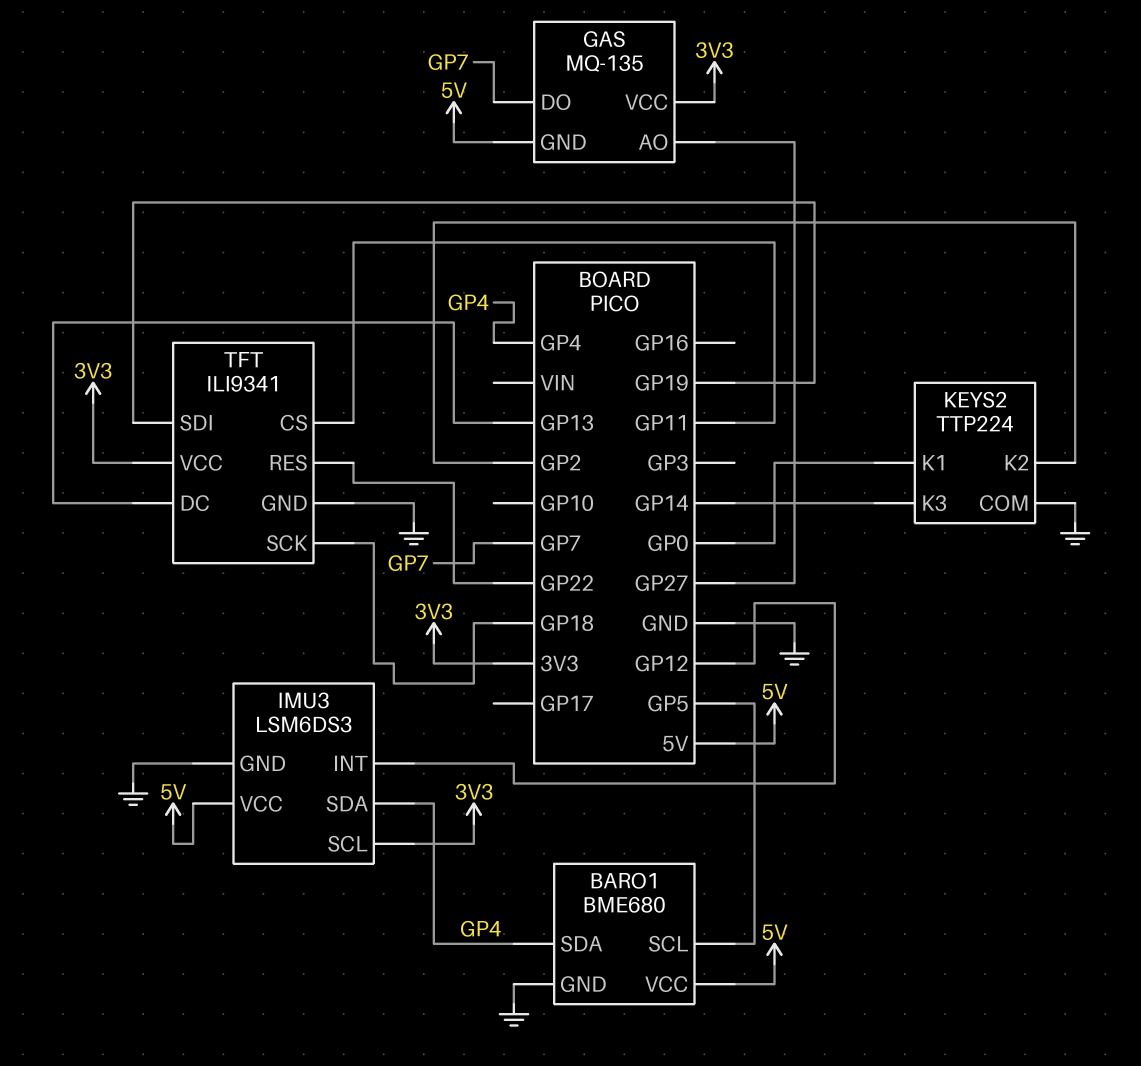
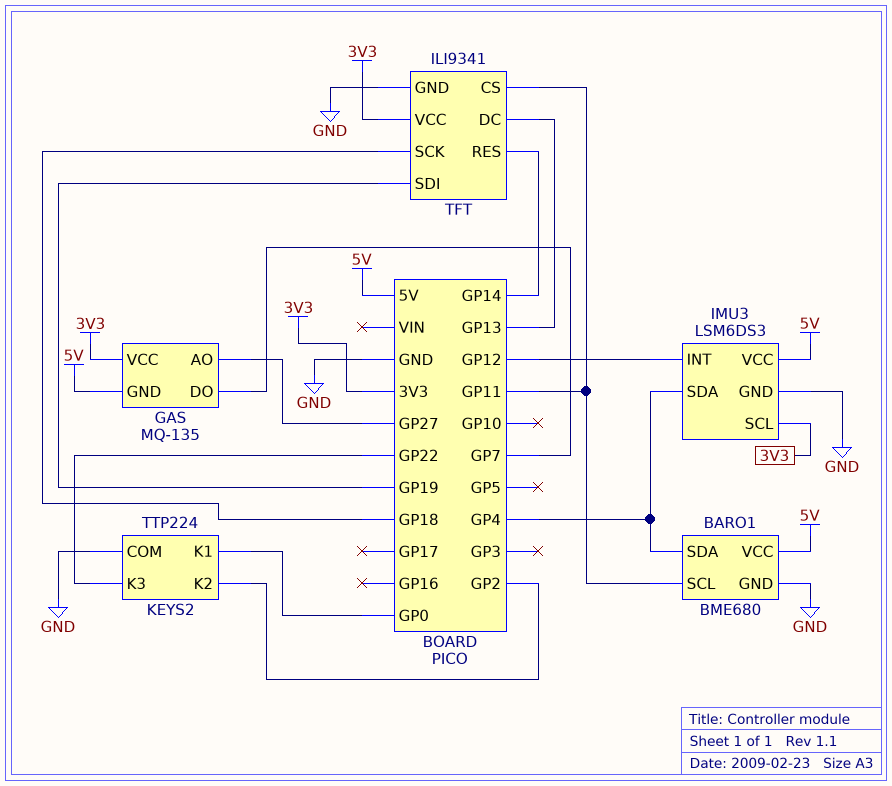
BARO1 pin SCL: GP5 -> GP11
KEYS2 pin K3: GP14 -> GP22
TFT pin RES: GP22 -> GP14

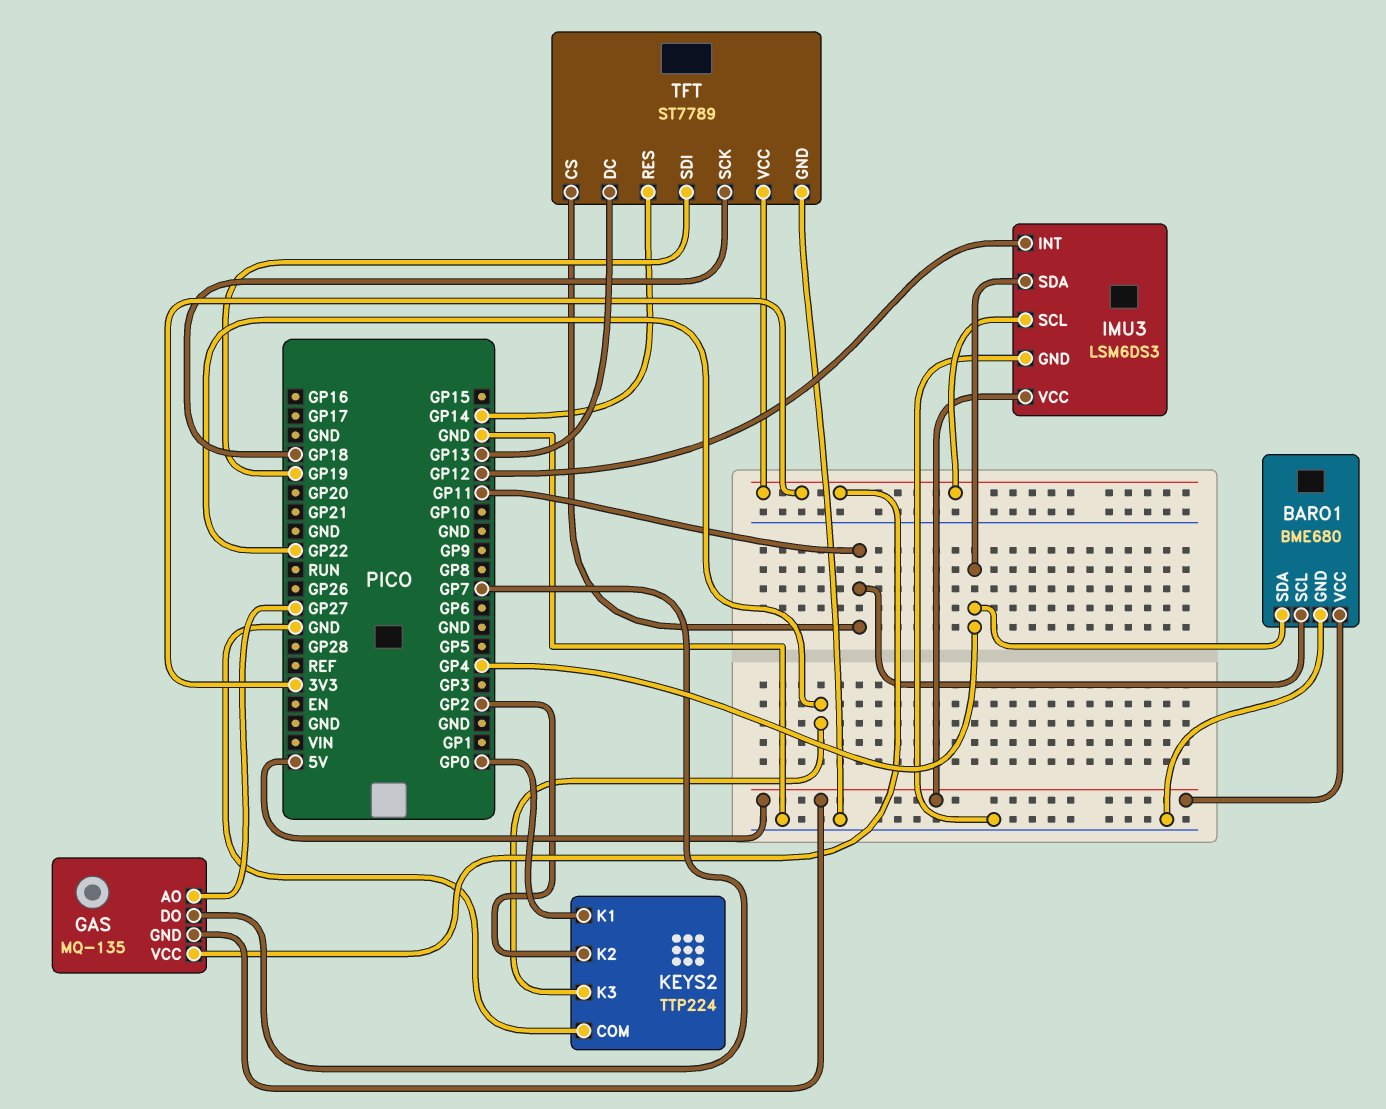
TFT: ILI9341 -> ST7789

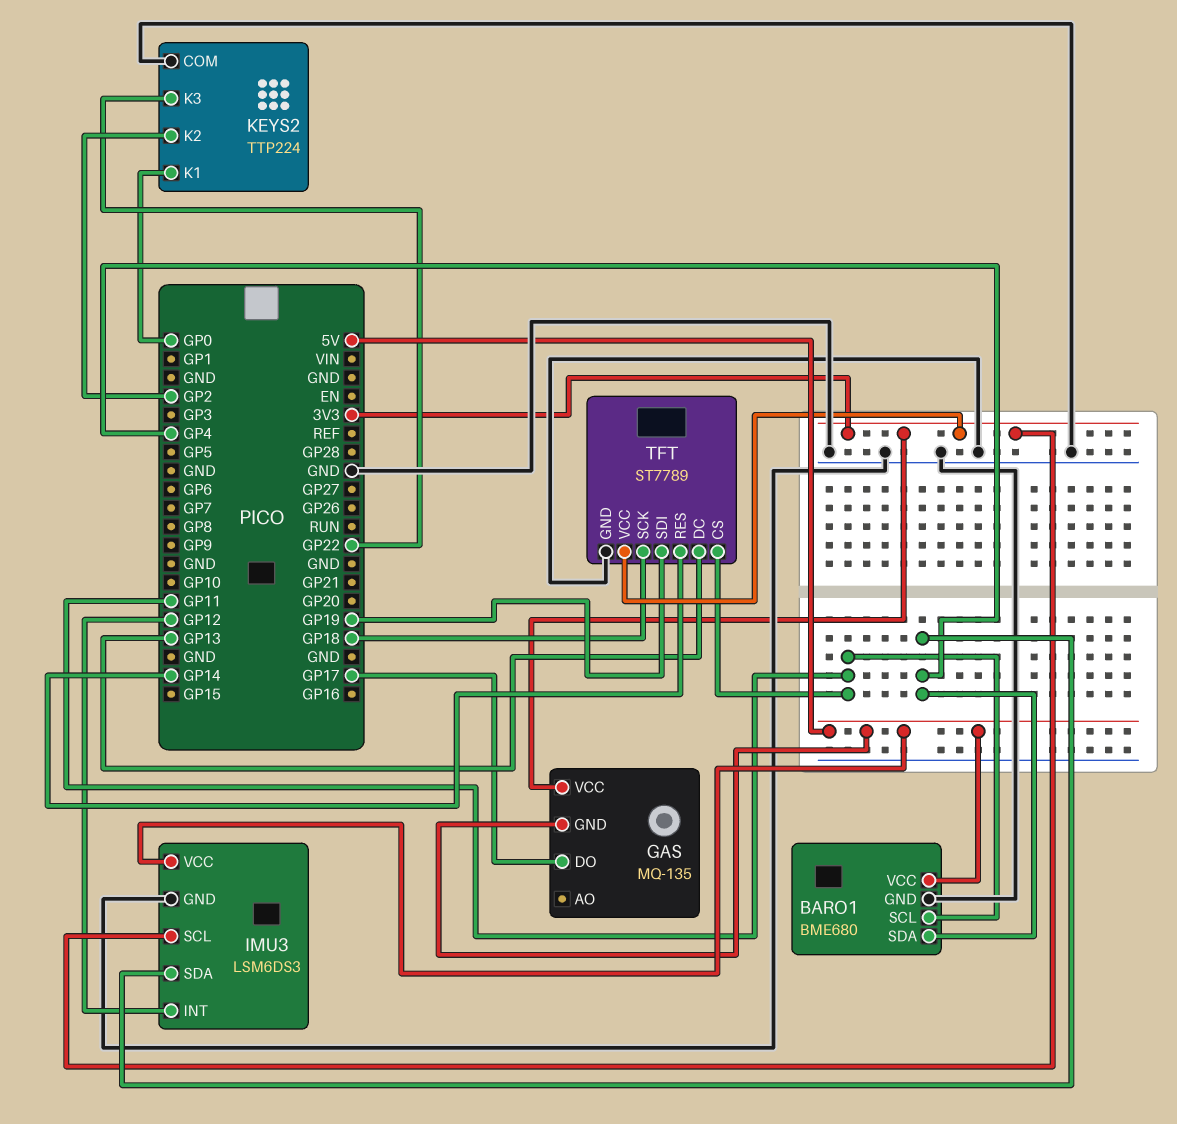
GAS pin AO: GP27 -> none
GAS pin DO: GP7 -> GP17

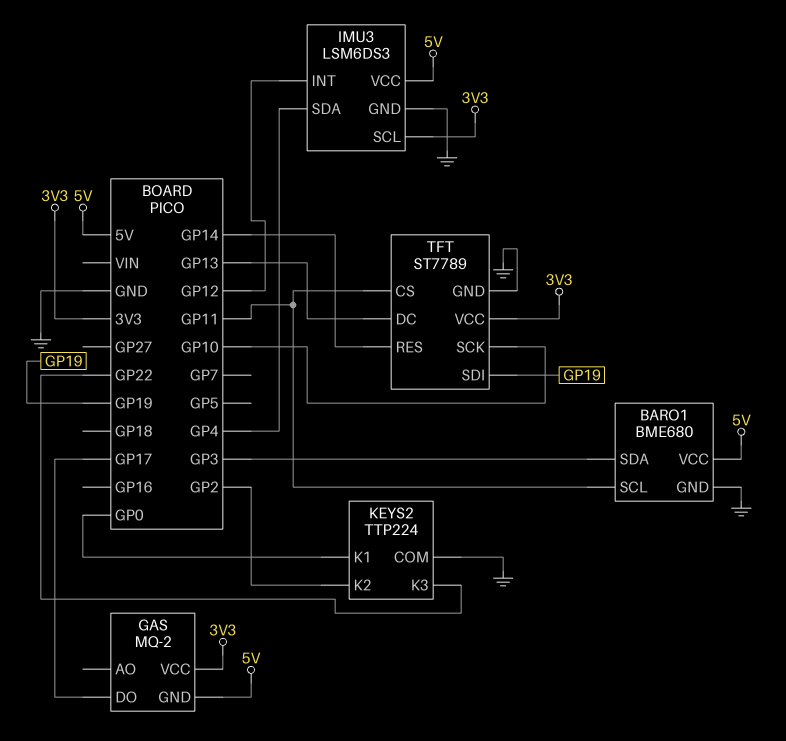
BARO1 pin SDA: GP4 -> GP3
GAS: MQ-135 -> MQ-2
TFT pin SCK: GP18 -> GP10

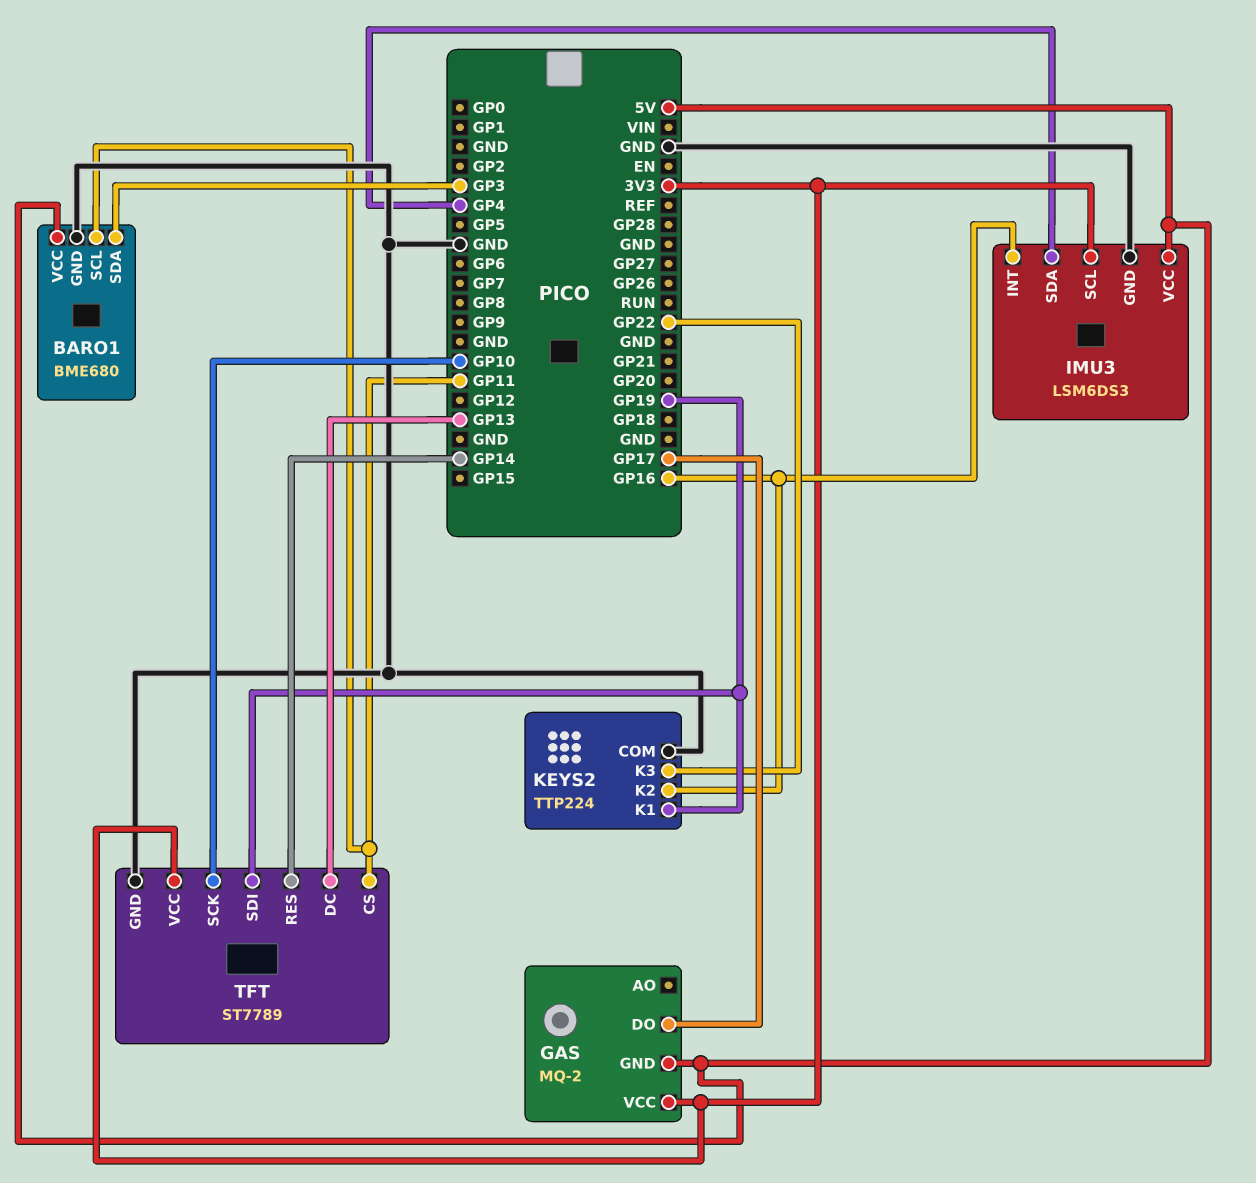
IMU3 pin INT: GP12 -> GP16
KEYS2 pin K1: GP0 -> GP19
KEYS2 pin K2: GP2 -> GP16

